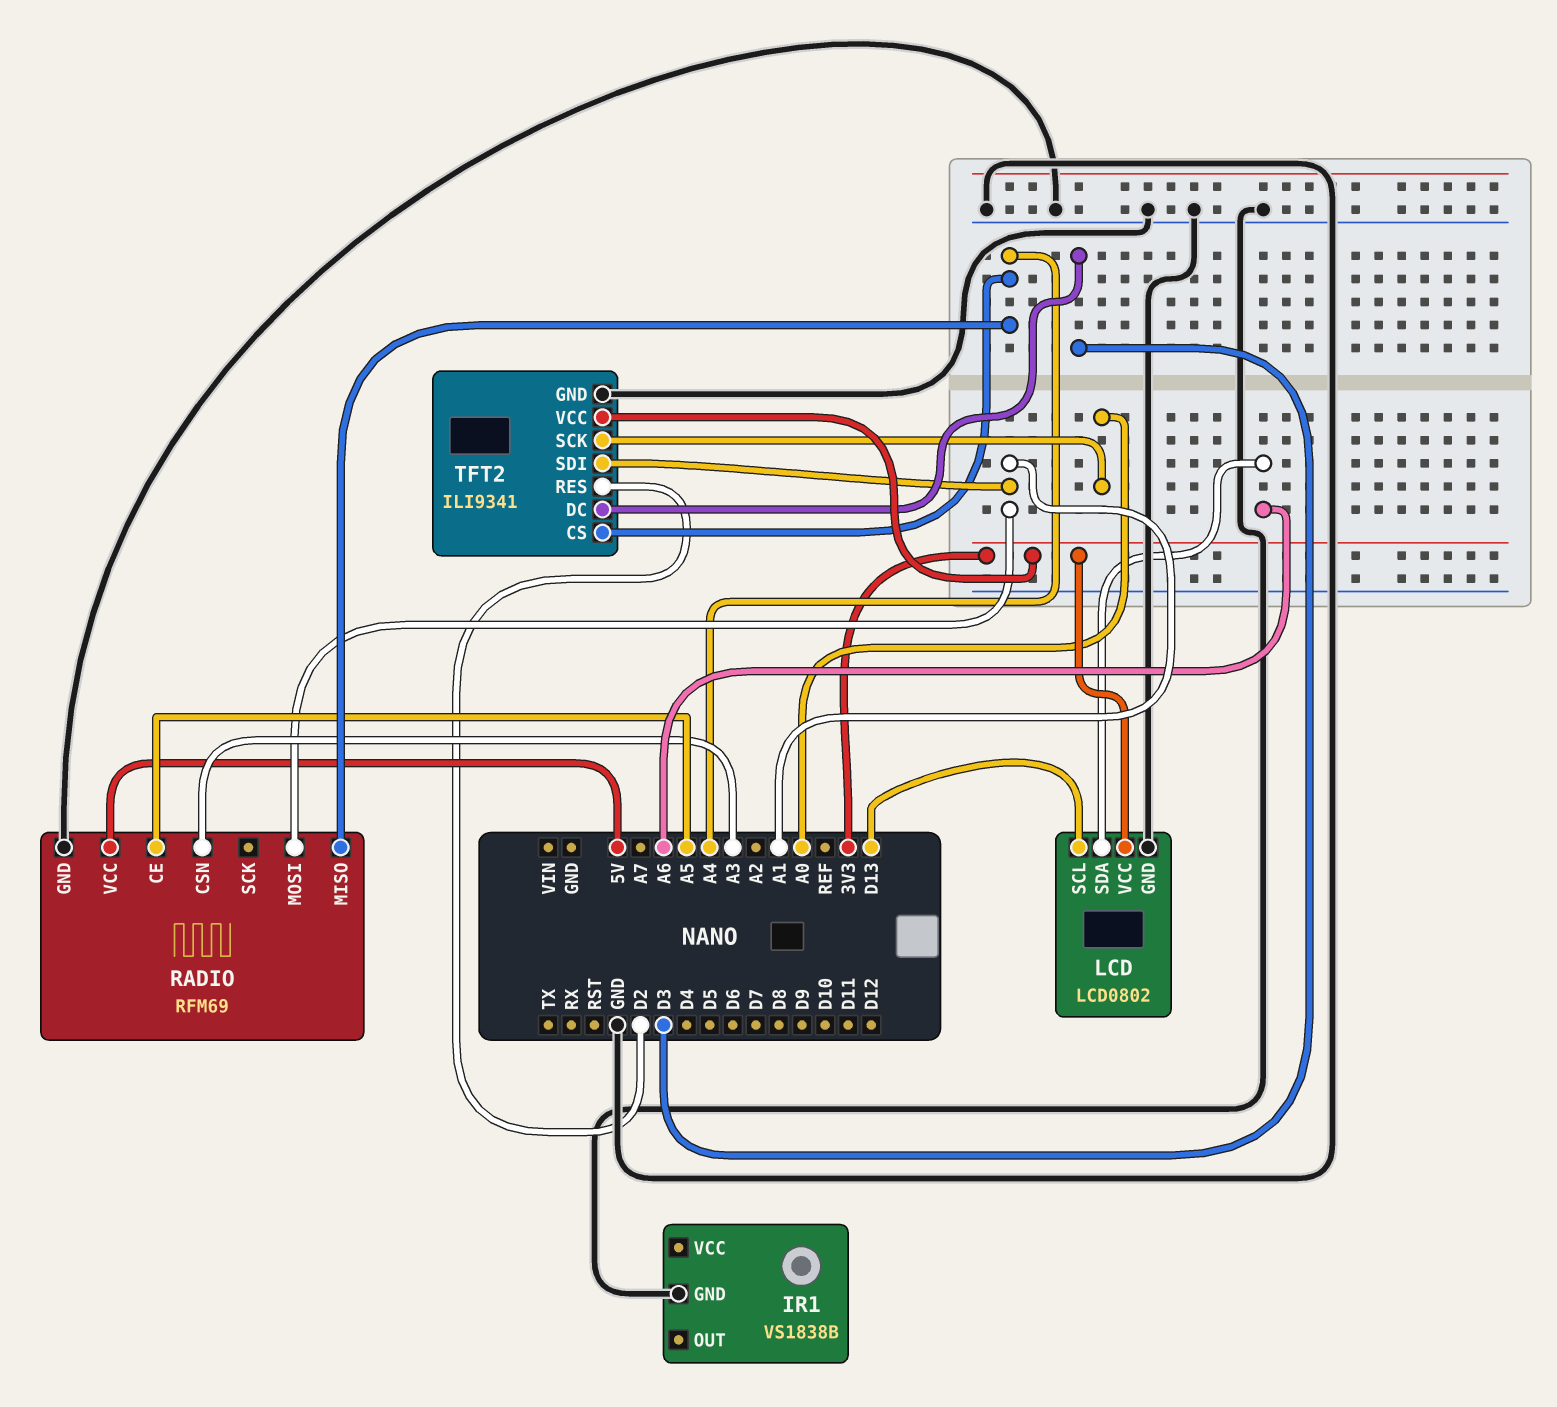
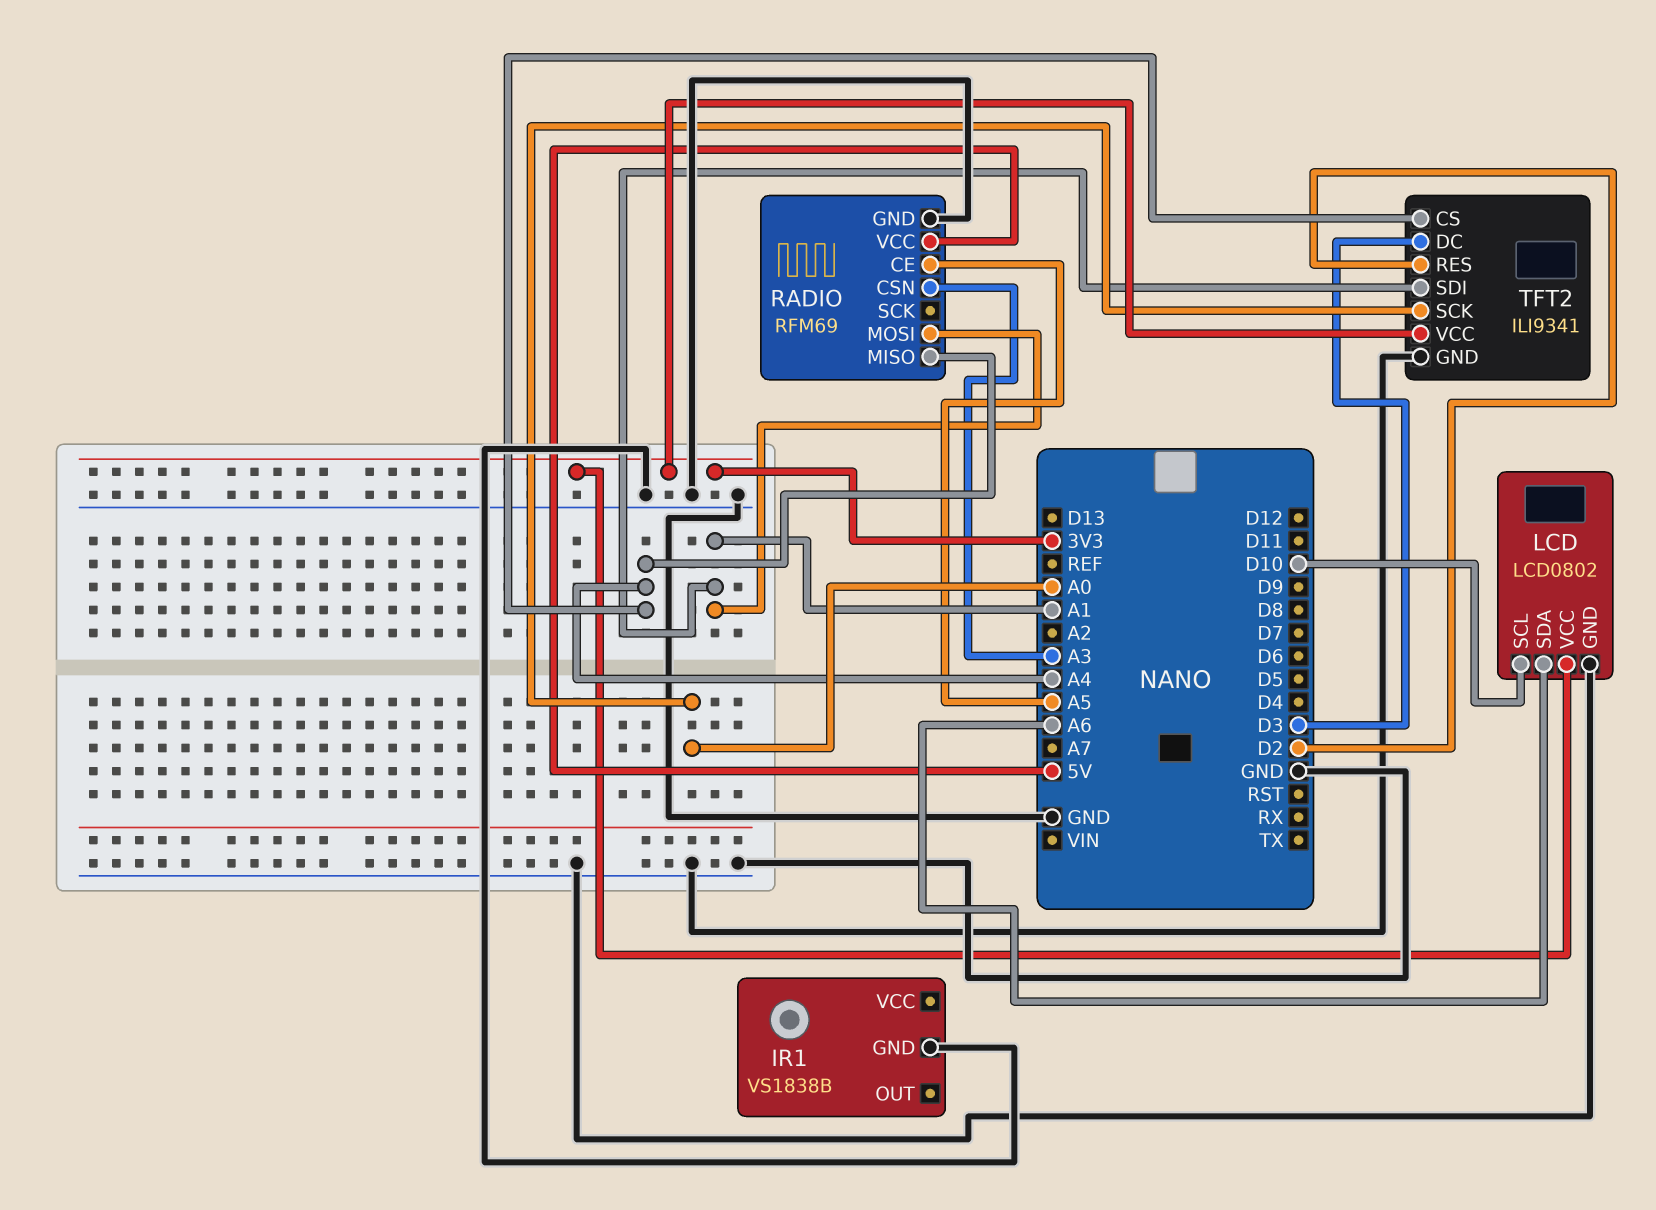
LCD pin SCL: D13 -> D10

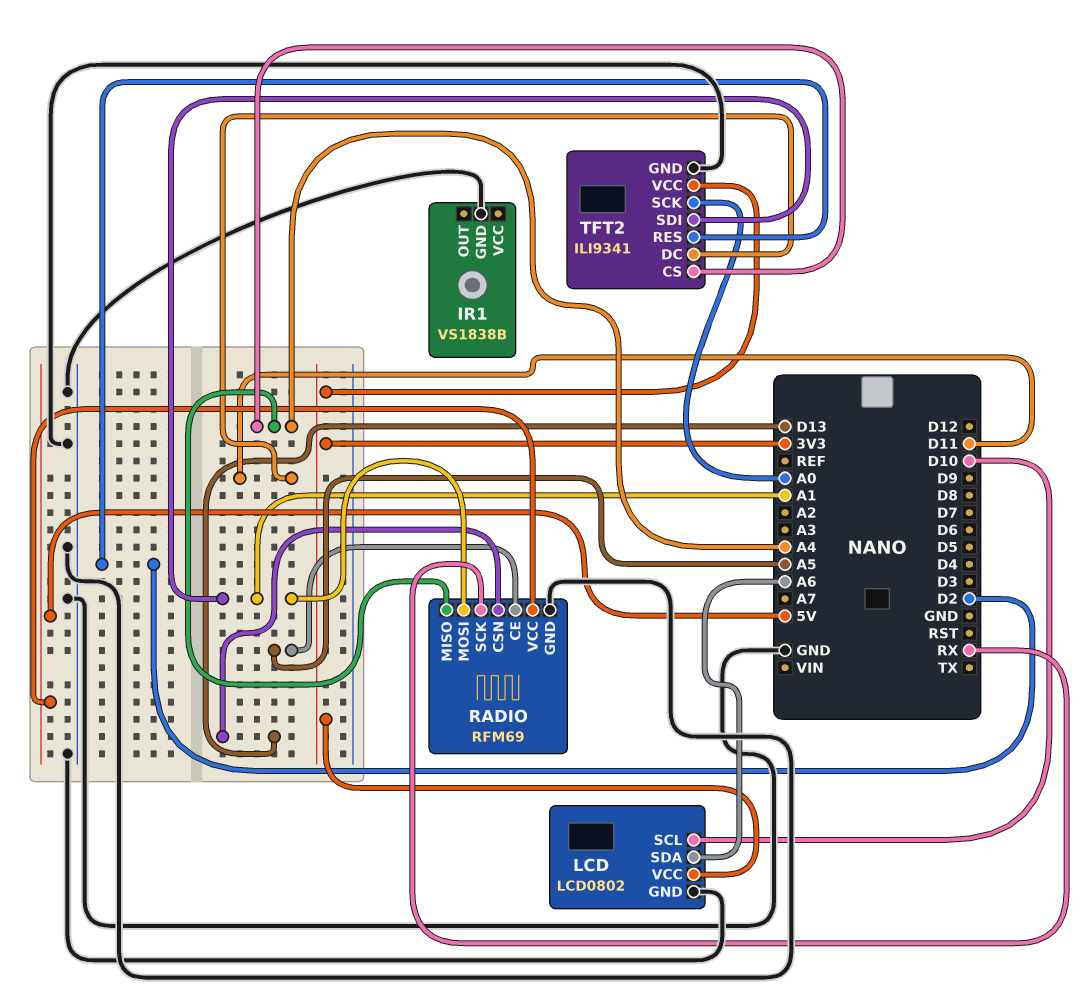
RADIO pin CSN: A3 -> D13
RADIO pin SCK: none -> RX
TFT2 pin DC: D3 -> D11

